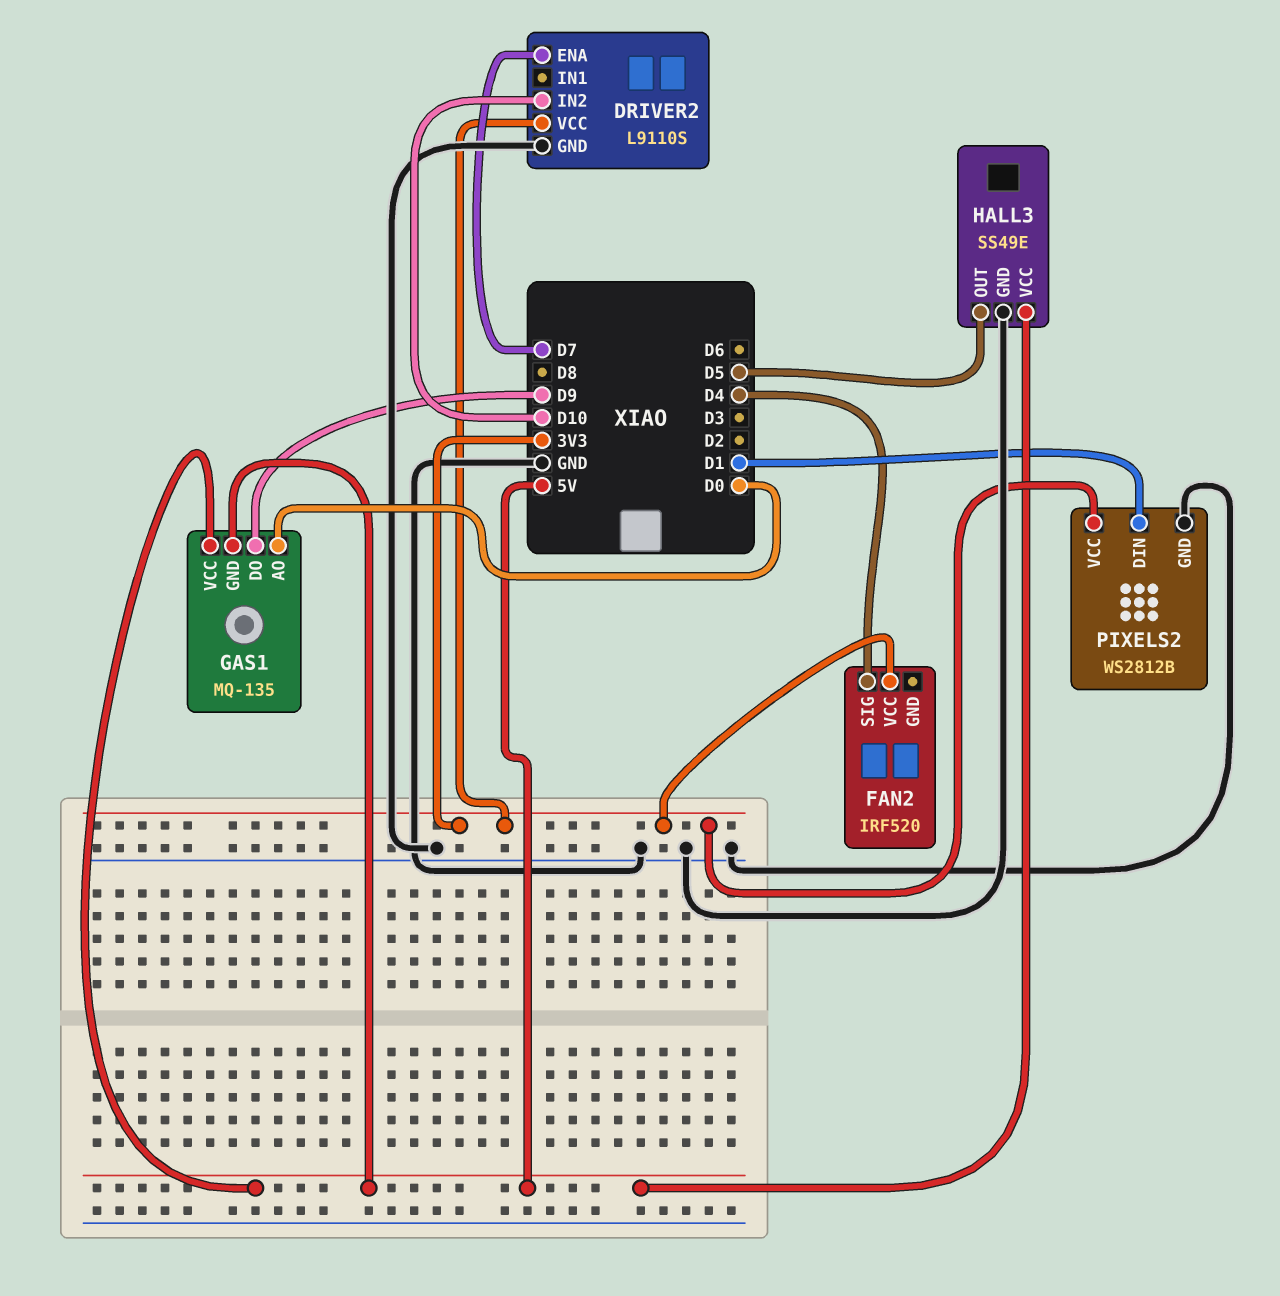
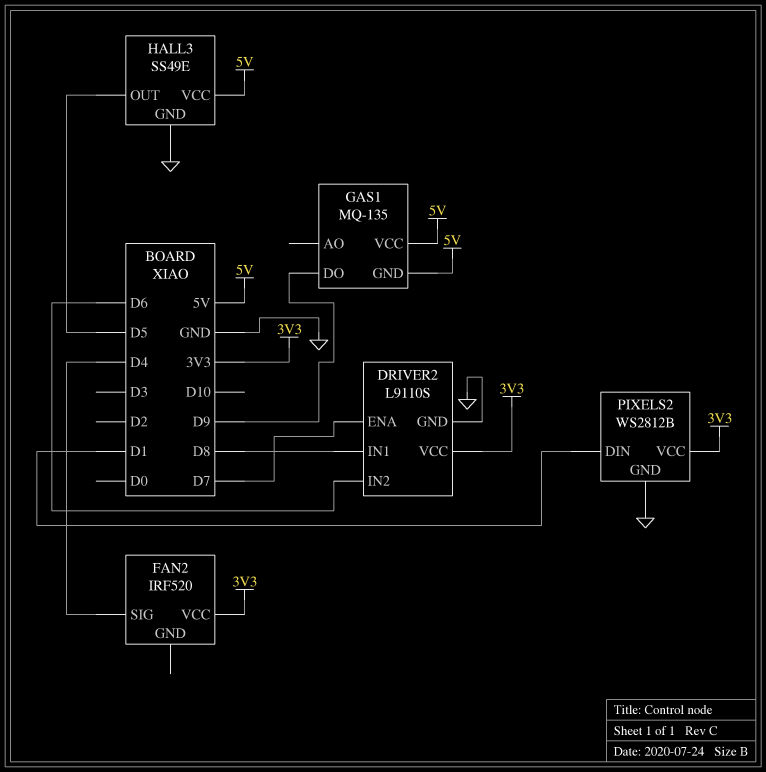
DRIVER2 pin IN1: none -> D8
DRIVER2 pin IN2: D10 -> D6
GAS1 pin AO: D0 -> none

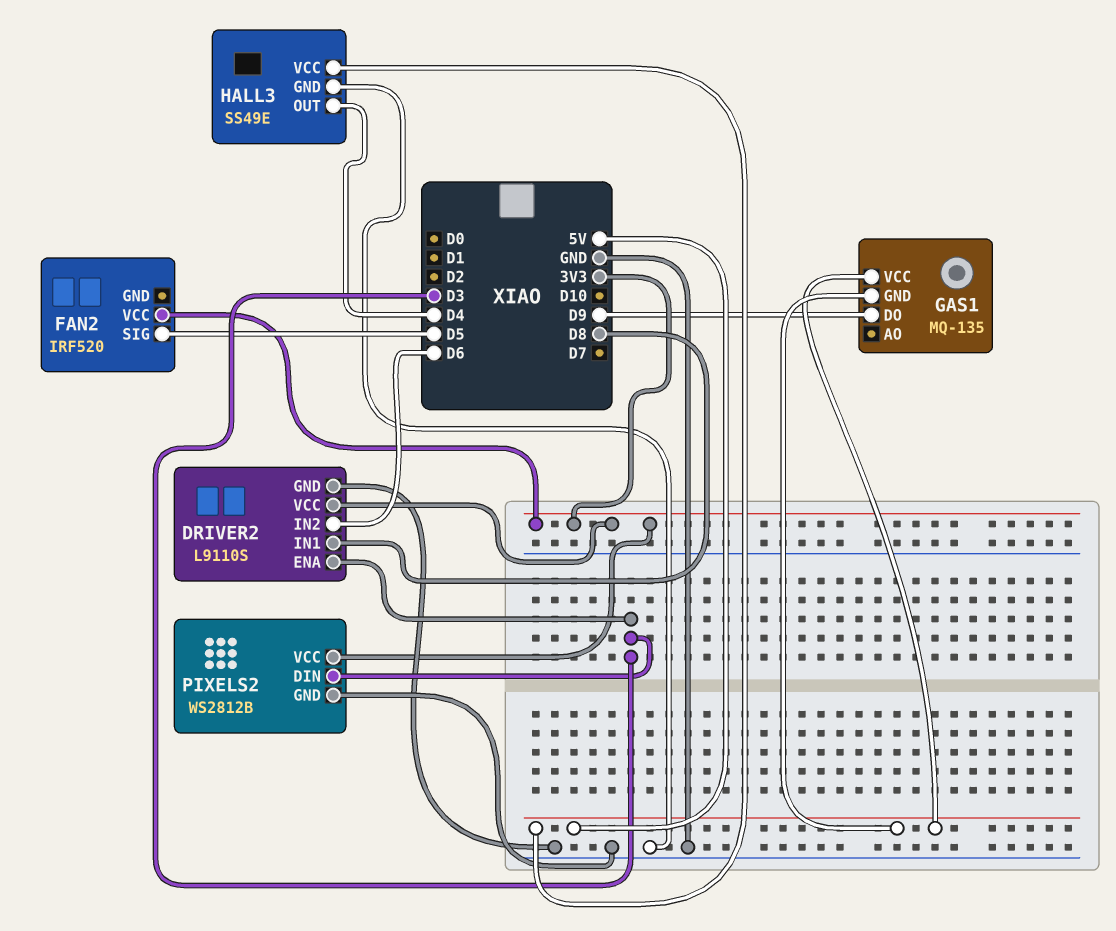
DRIVER2 pin ENA: D7 -> D3
FAN2 pin SIG: D4 -> D5
HALL3 pin OUT: D5 -> D4
PIXELS2 pin DIN: D1 -> D3

